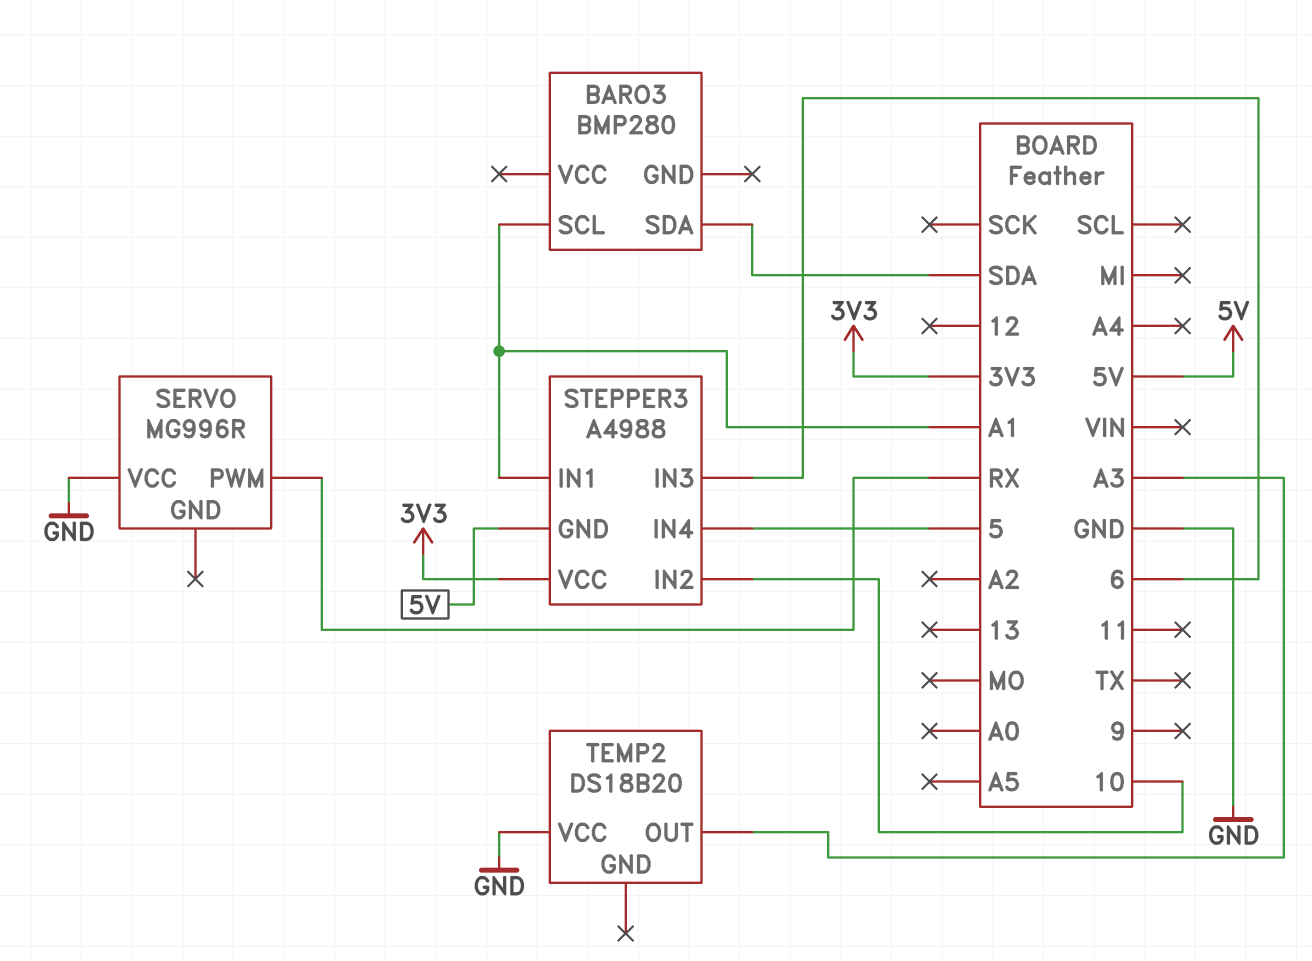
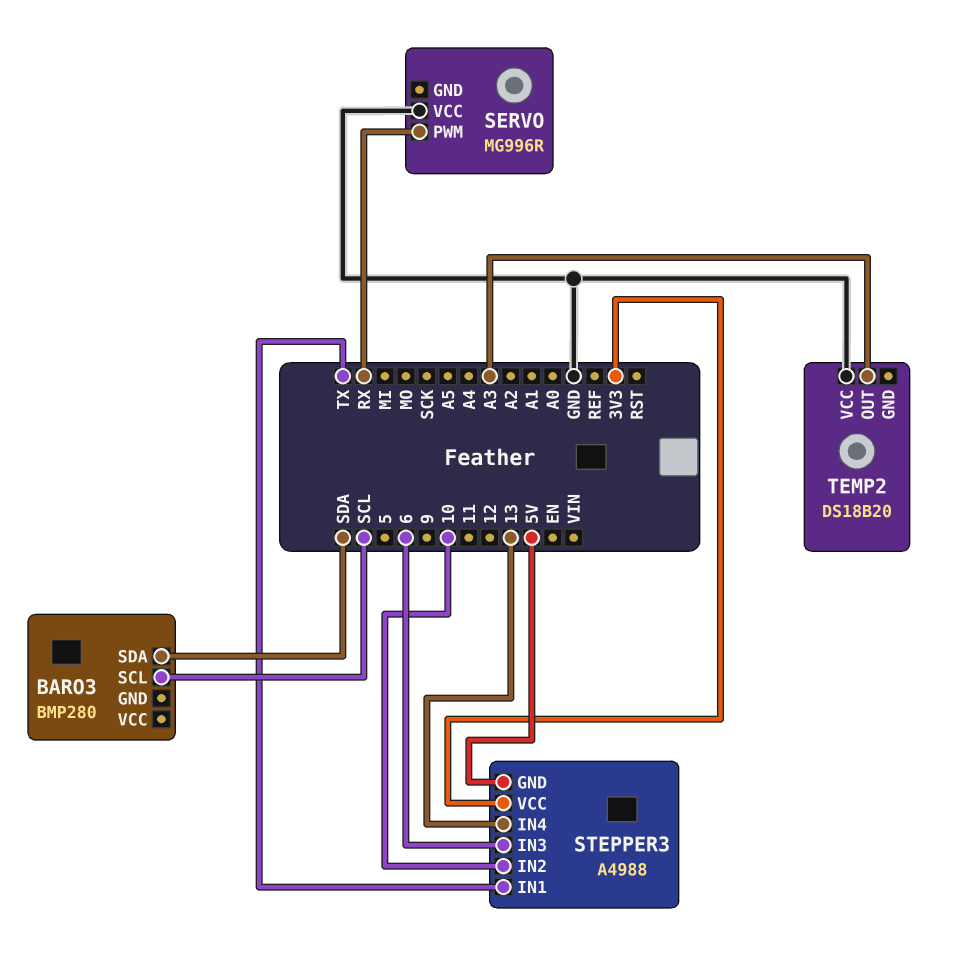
BARO3 pin SCL: A1 -> SCL
STEPPER3 pin IN1: A1 -> TX
STEPPER3 pin IN4: 5 -> 13

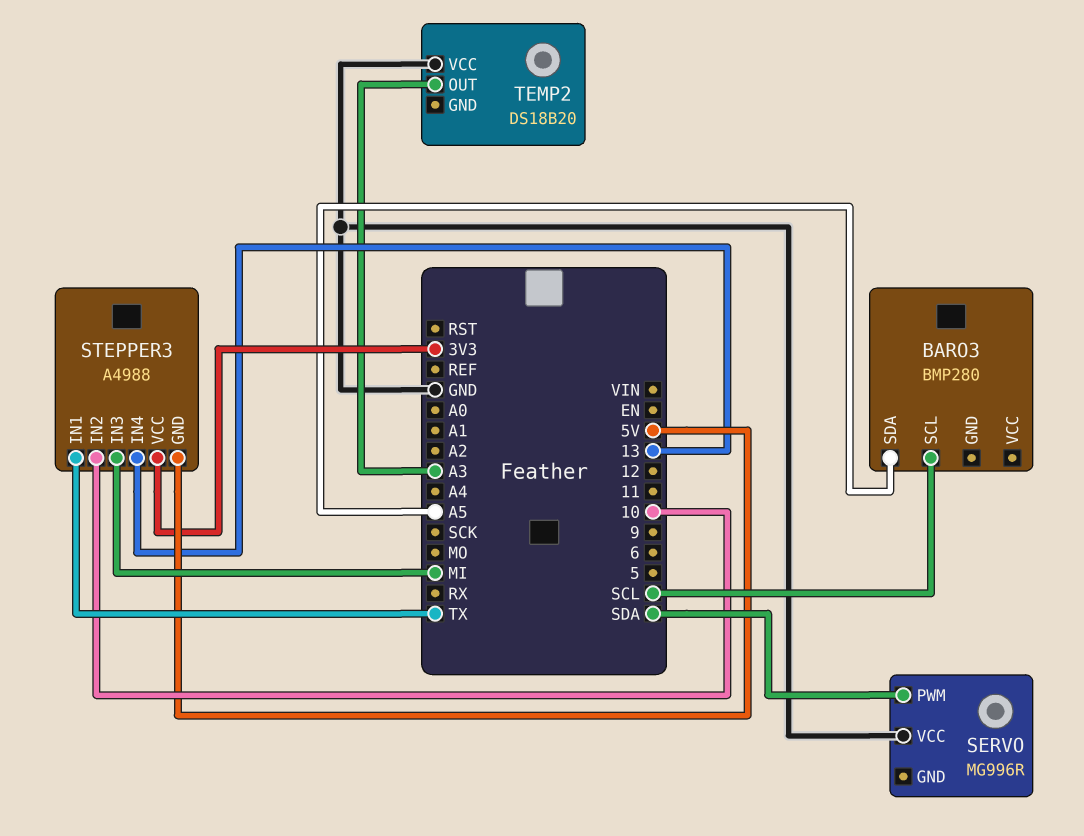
BARO3 pin SDA: SDA -> A5
SERVO pin PWM: RX -> SDA
STEPPER3 pin IN3: 6 -> MI

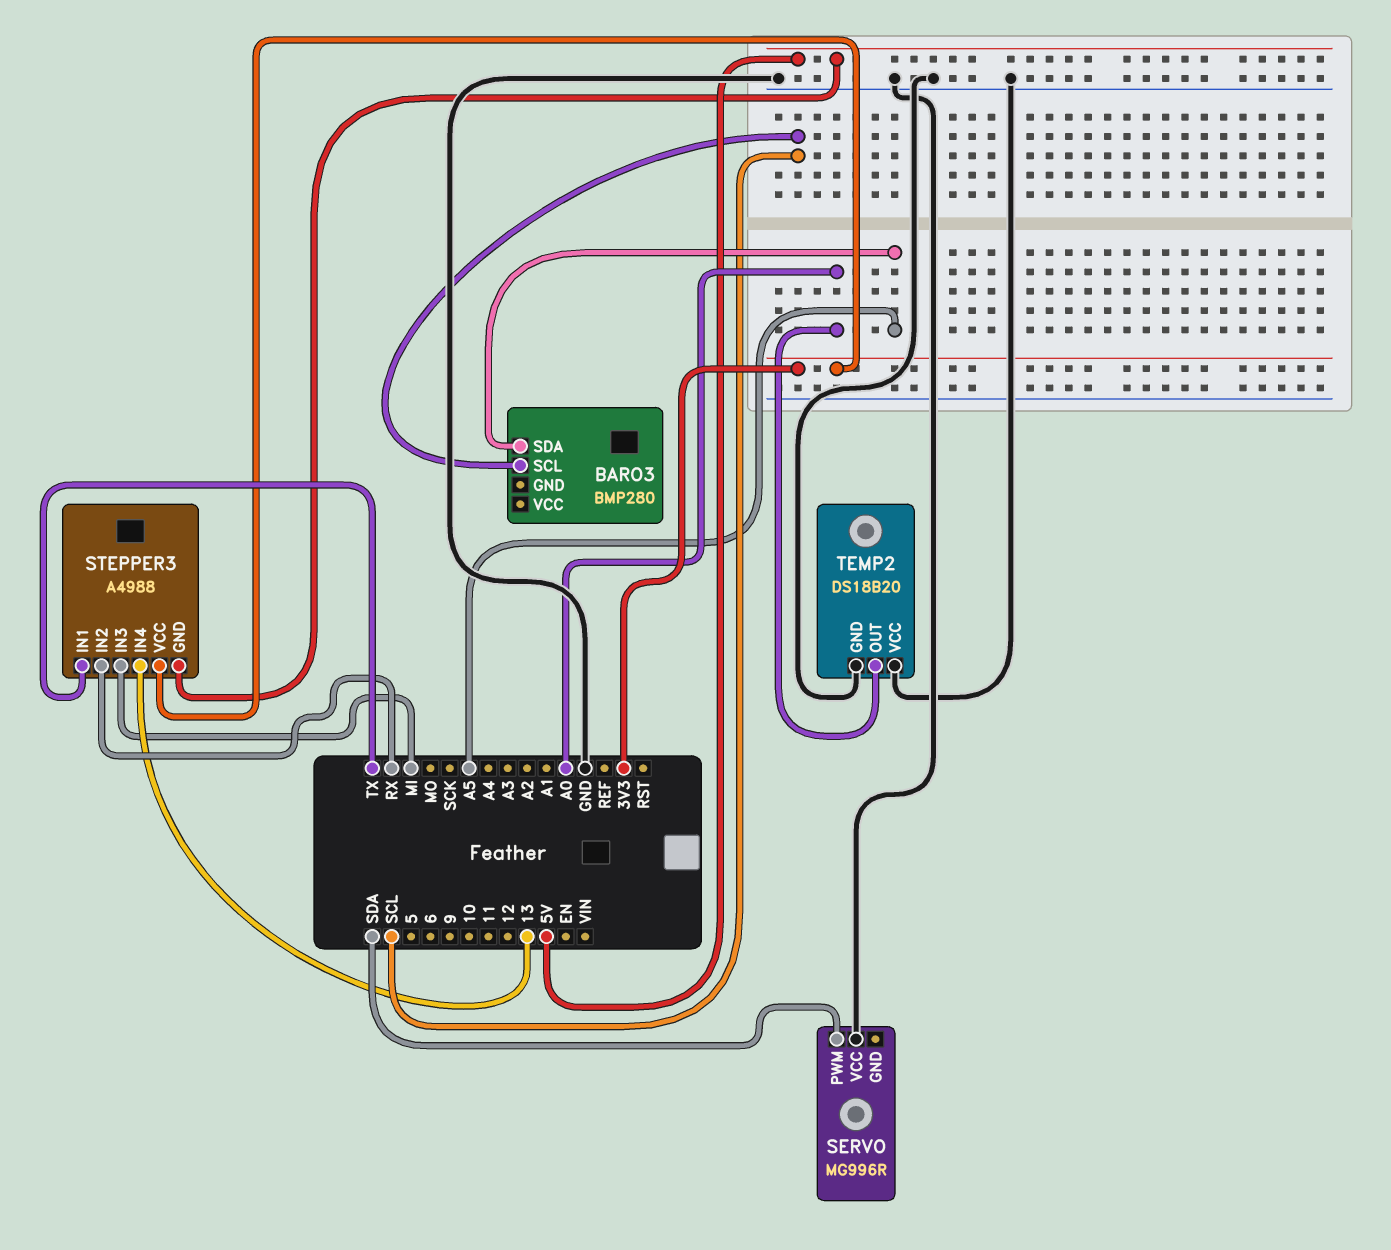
STEPPER3 pin IN2: 10 -> RX
TEMP2 pin GND: none -> GND
TEMP2 pin OUT: A3 -> A0

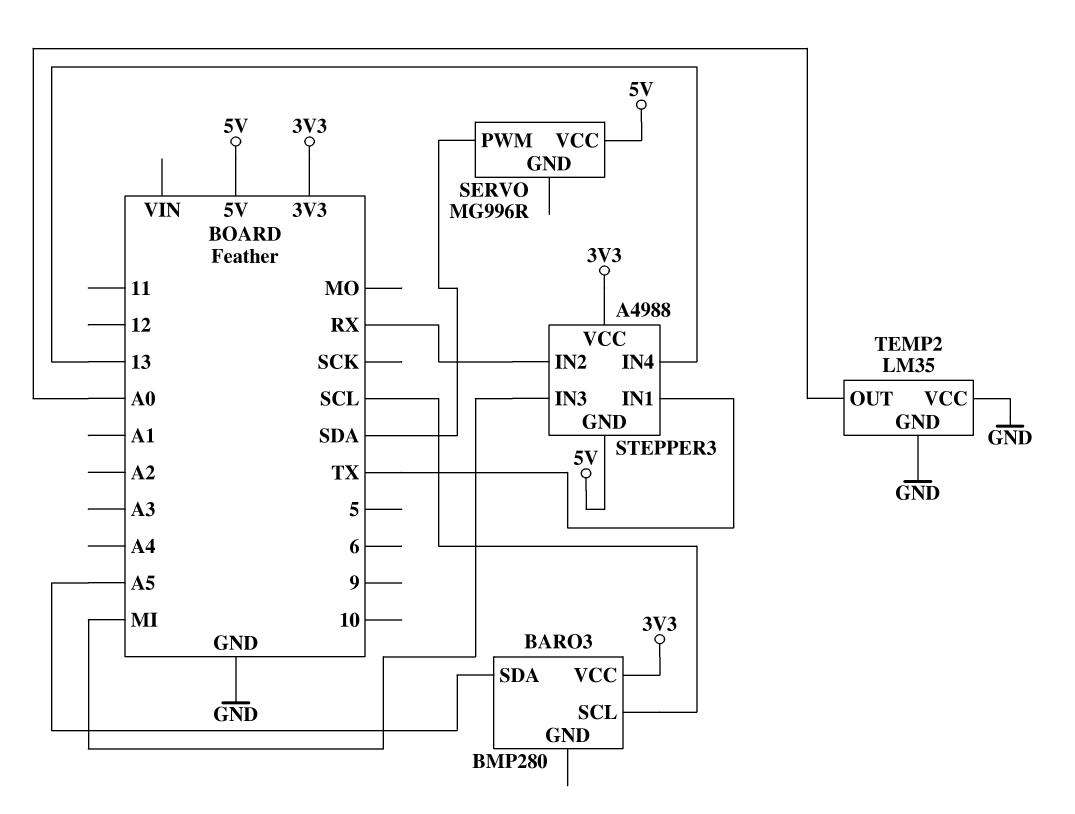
BARO3 pin VCC: none -> 3V3
SERVO pin VCC: GND -> 5V
TEMP2: DS18B20 -> LM35

